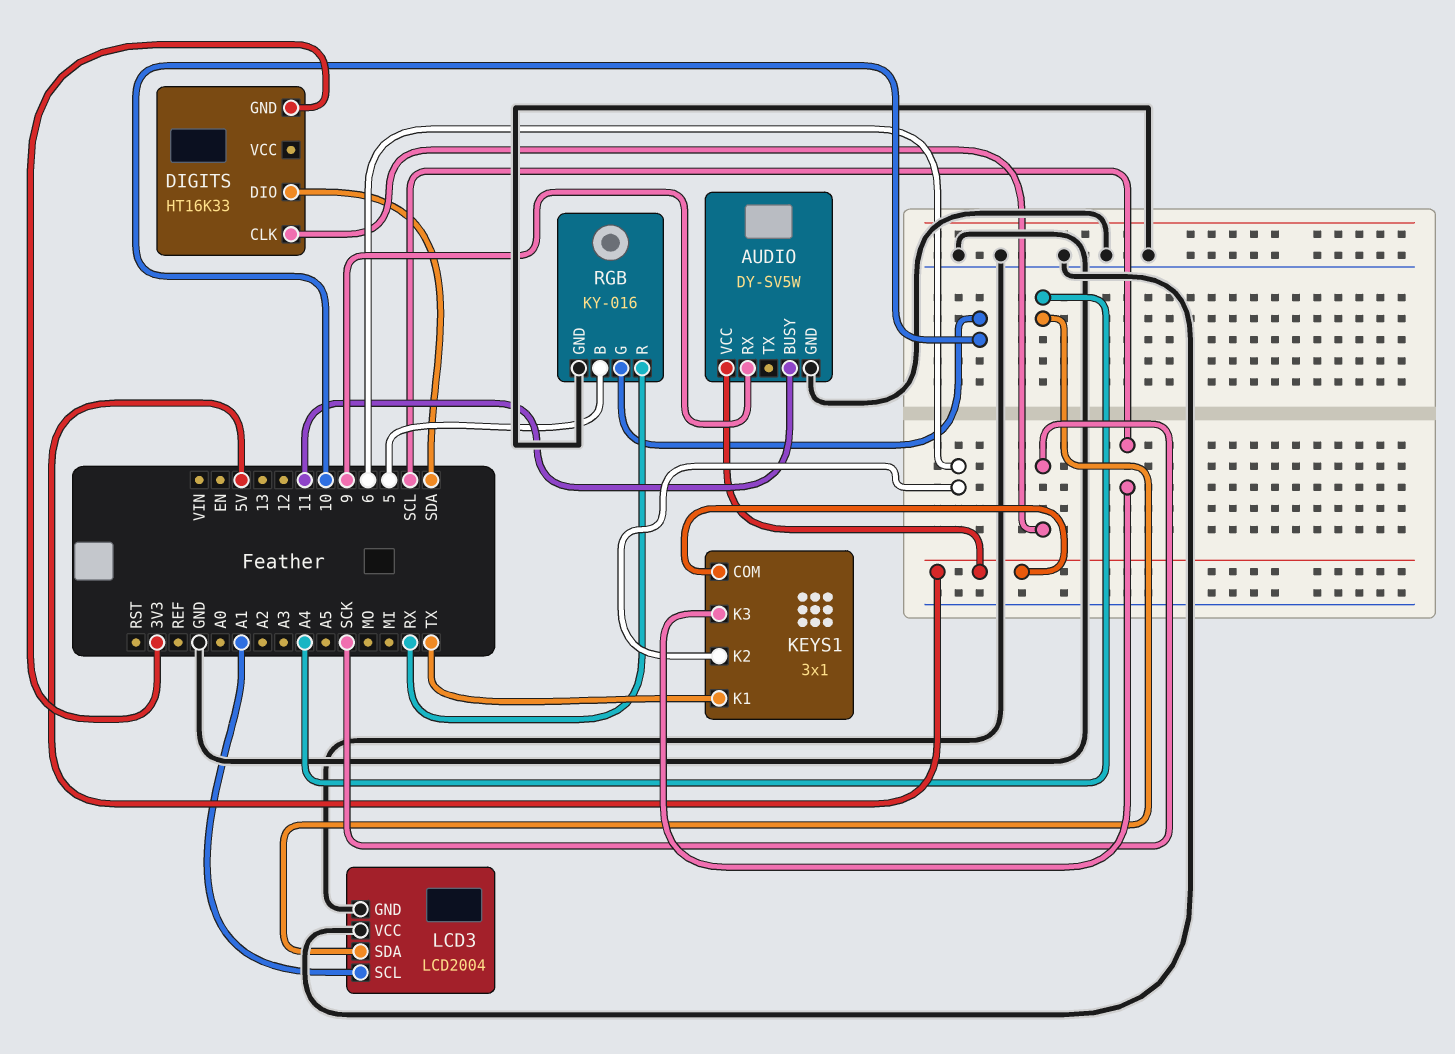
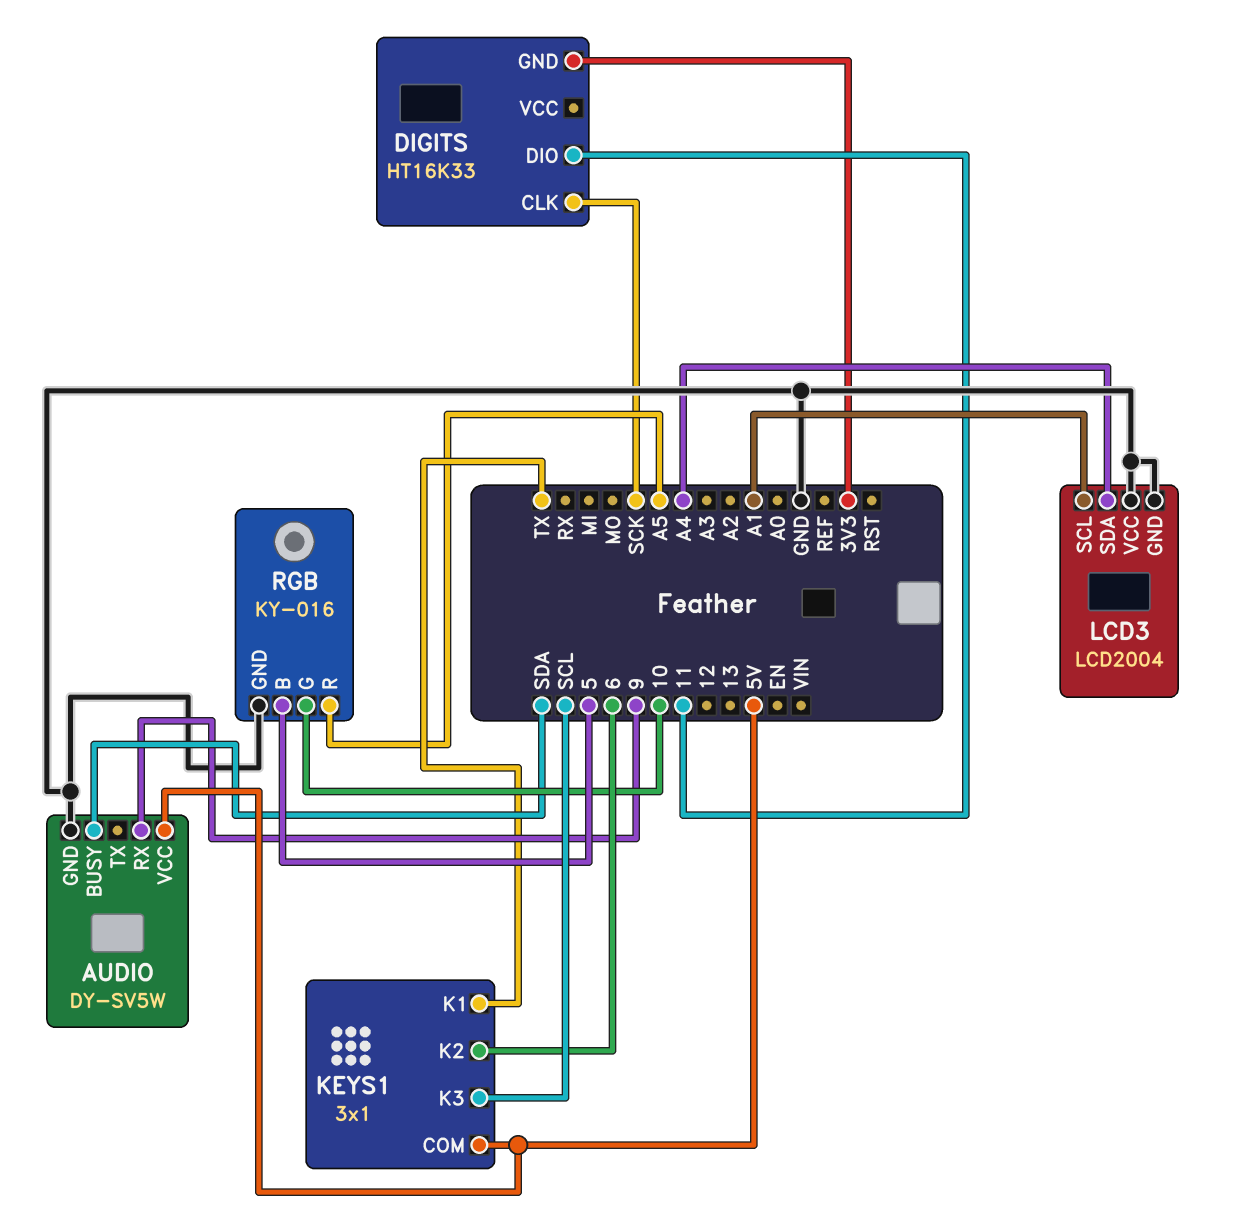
AUDIO pin BUSY: 11 -> SDA
DIGITS pin DIO: SDA -> 11
RGB pin R: RX -> A5

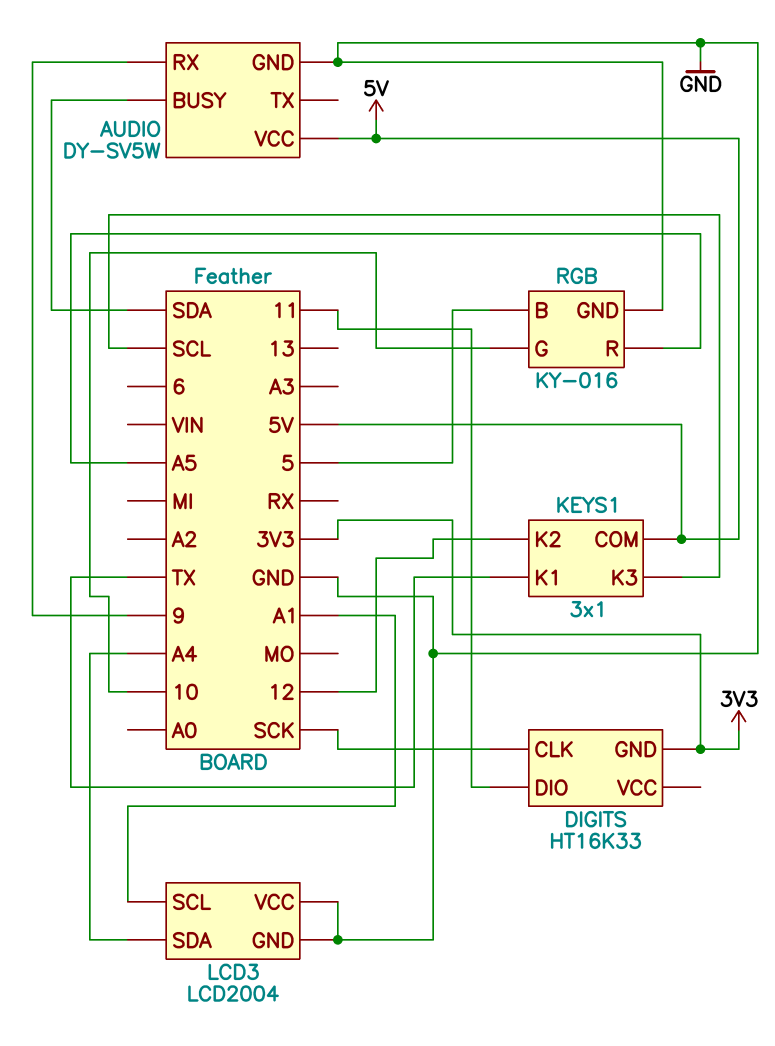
KEYS1 pin K2: 6 -> 12

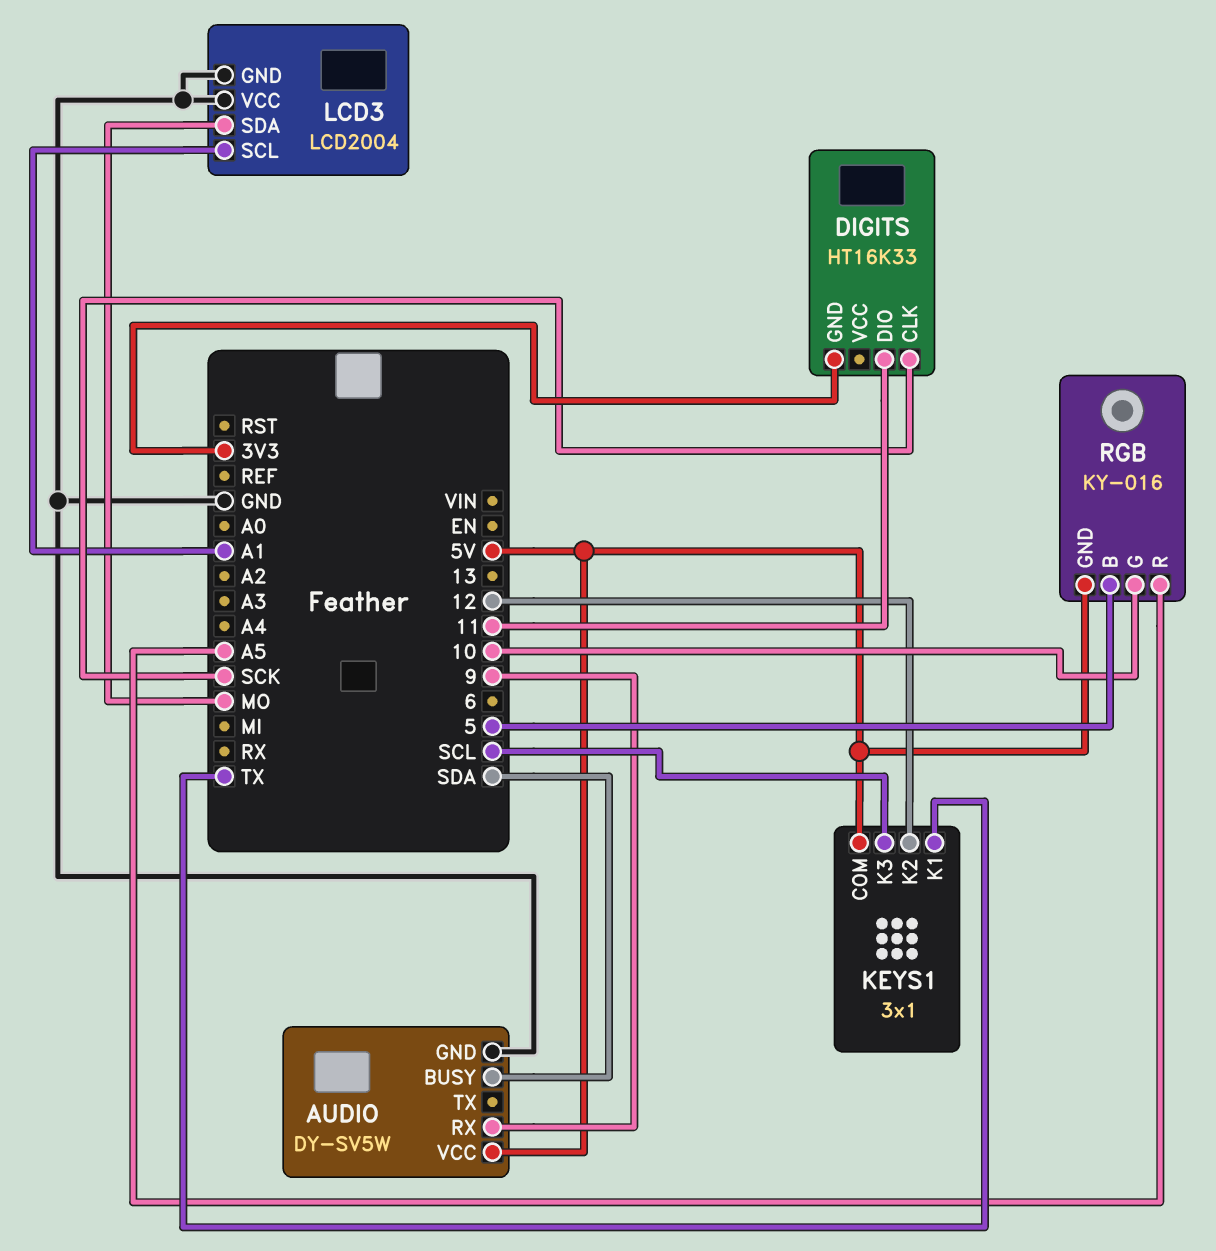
LCD3 pin SDA: A4 -> MO
RGB pin GND: GND -> 5V

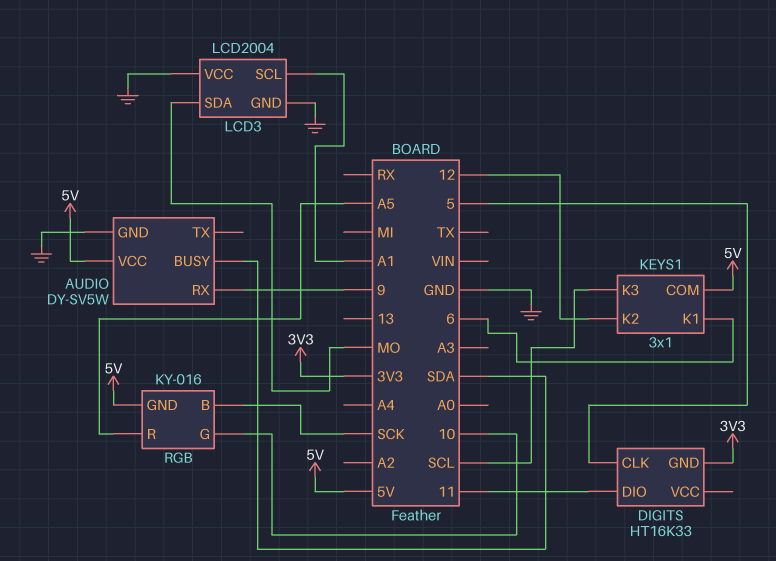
DIGITS pin CLK: SCK -> 5
KEYS1 pin K1: TX -> 6
RGB pin B: 5 -> SCK

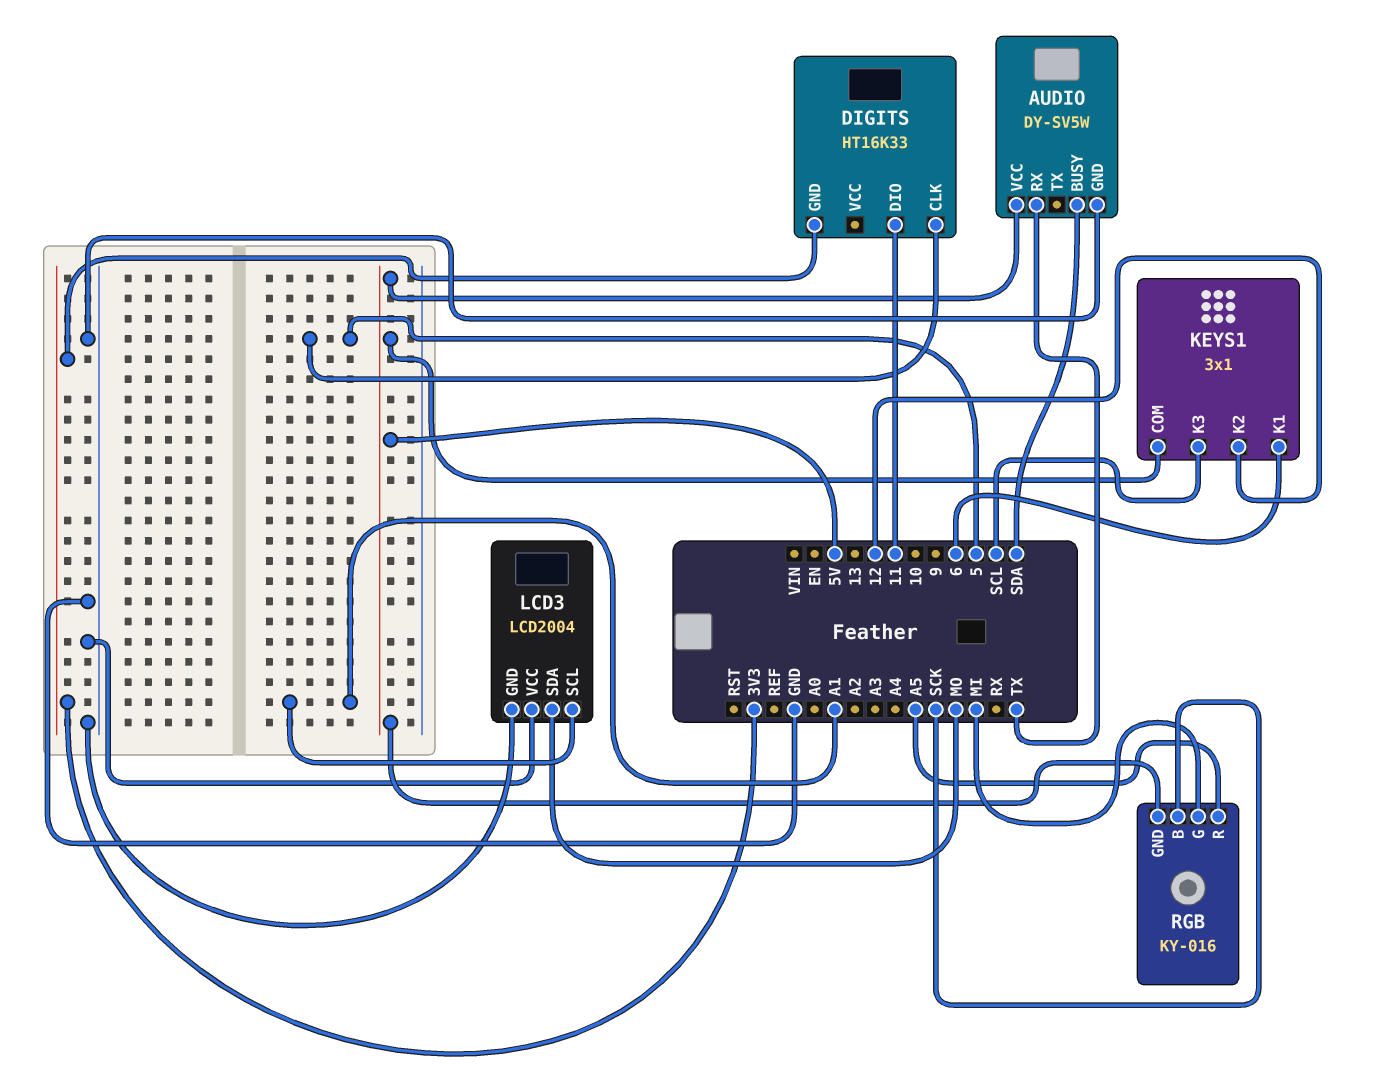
AUDIO pin RX: 9 -> TX
RGB pin G: 10 -> MI

